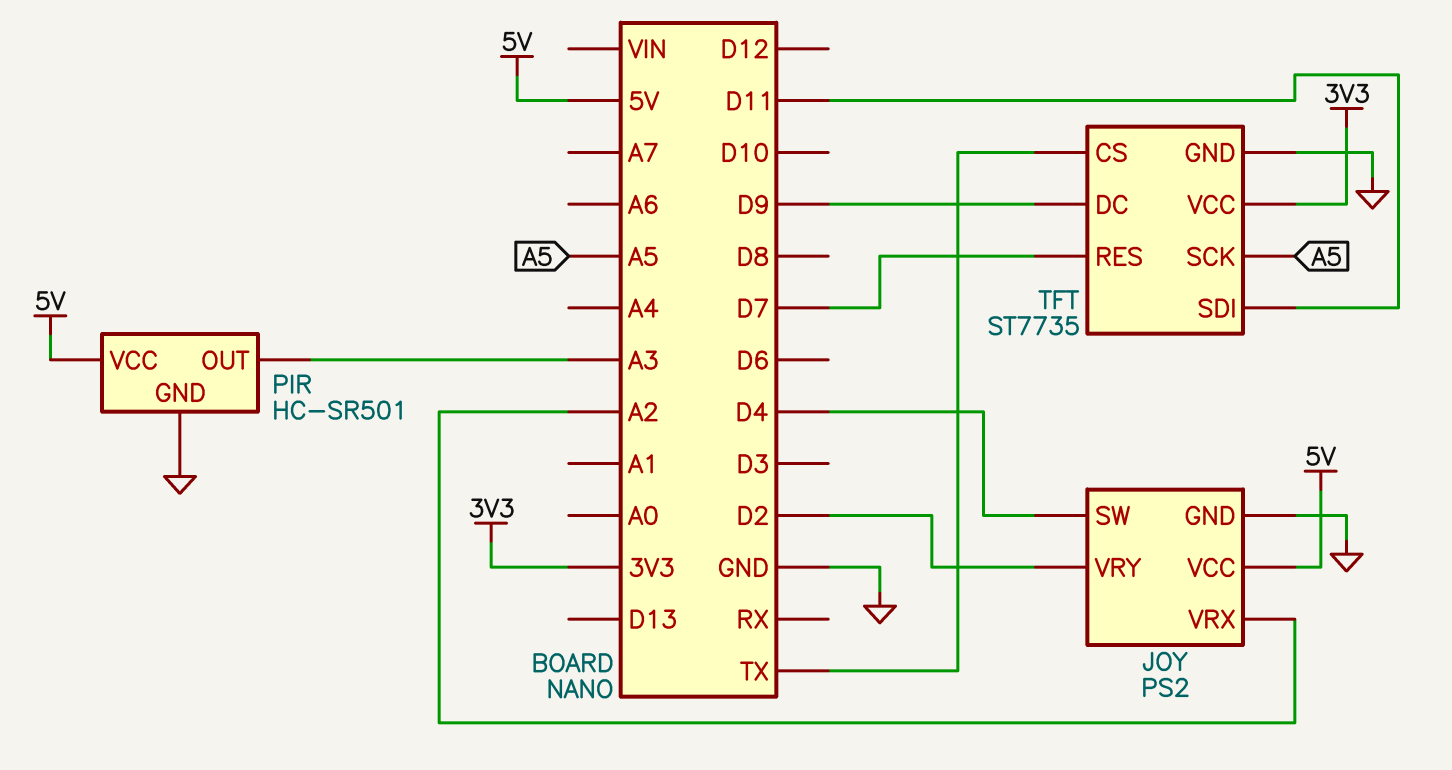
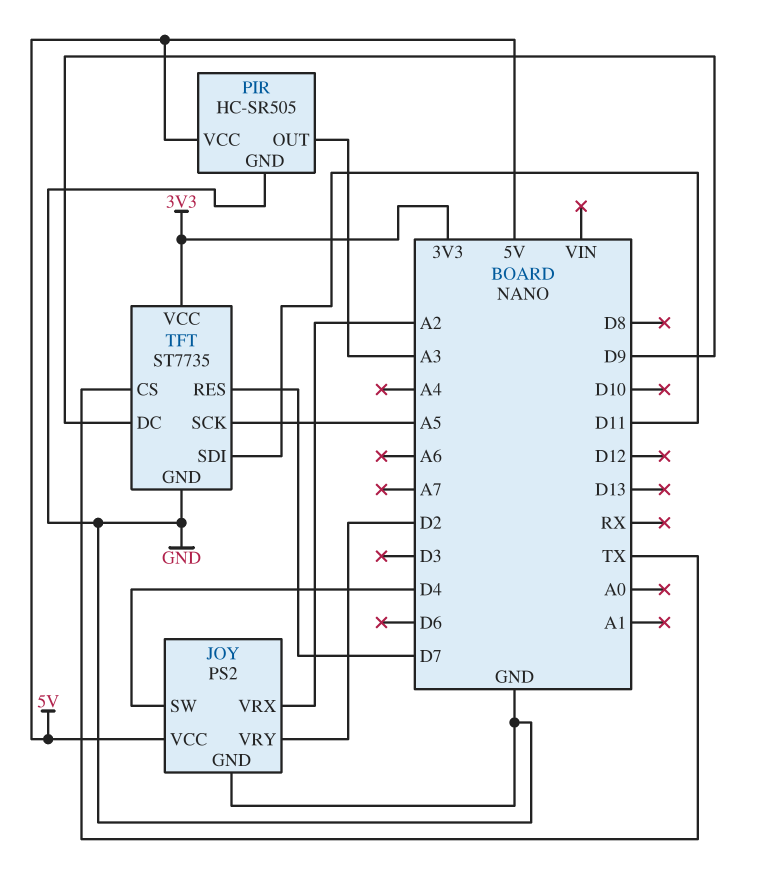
PIR: HC-SR501 -> HC-SR505

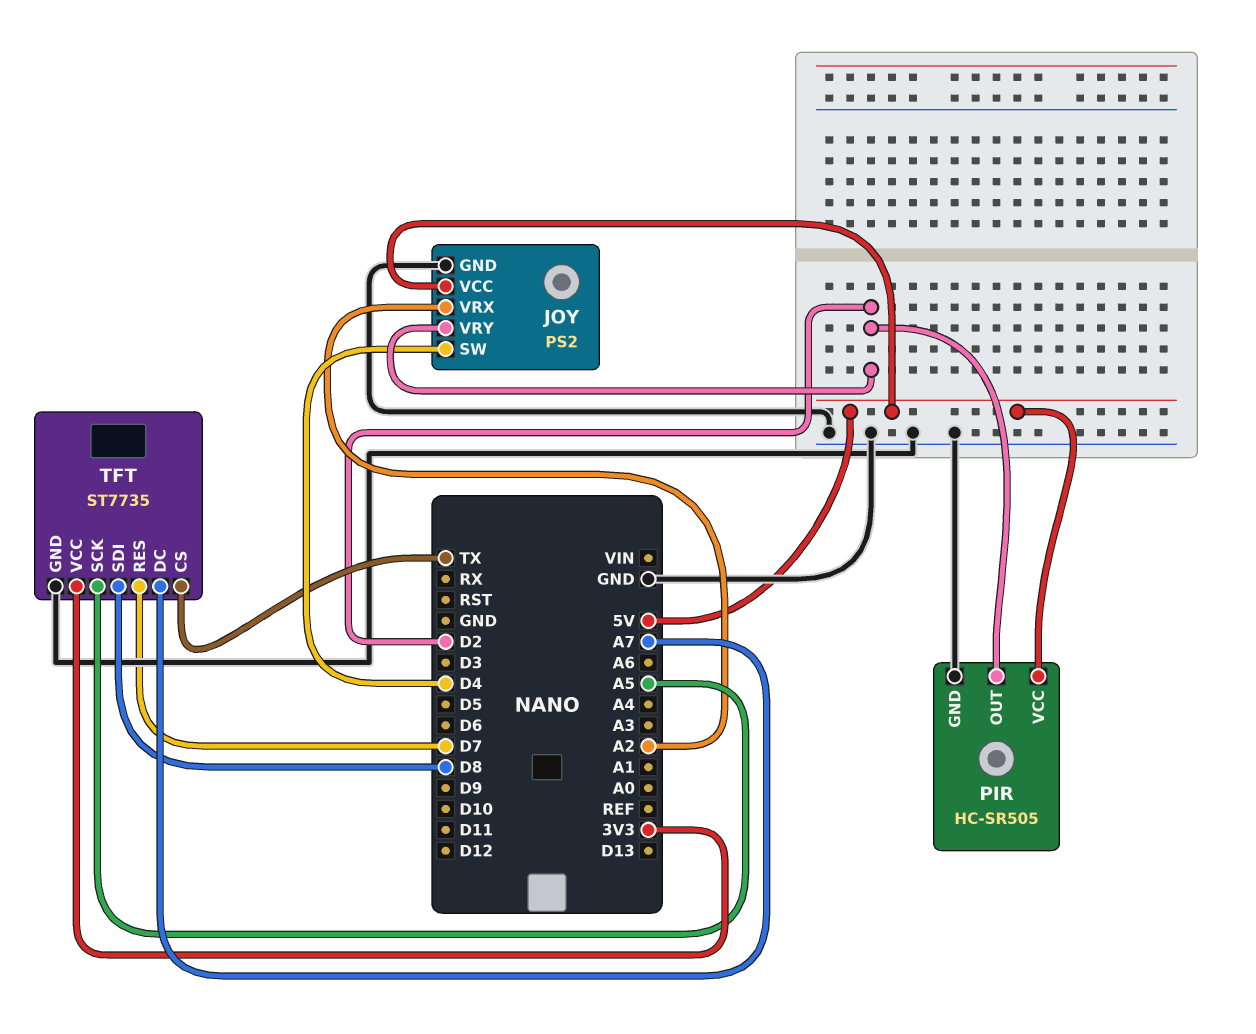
PIR pin OUT: A3 -> D2
TFT pin DC: D9 -> A7
TFT pin SDI: D11 -> D8

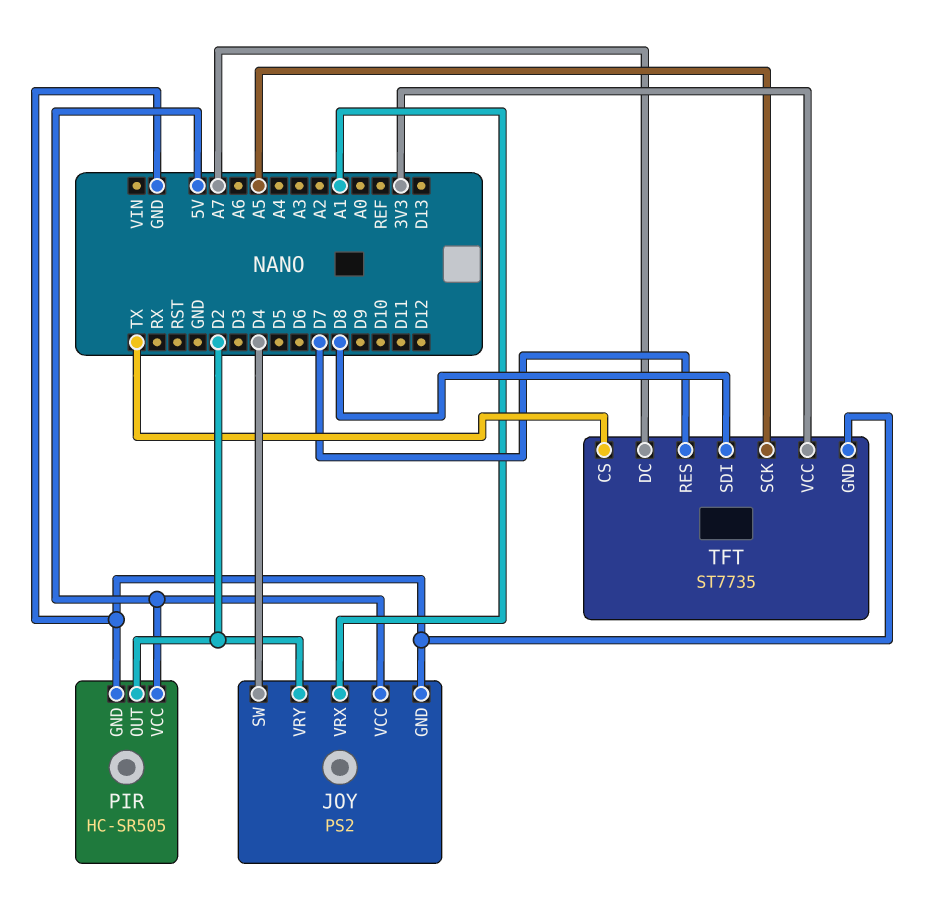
JOY pin VRX: A2 -> A1

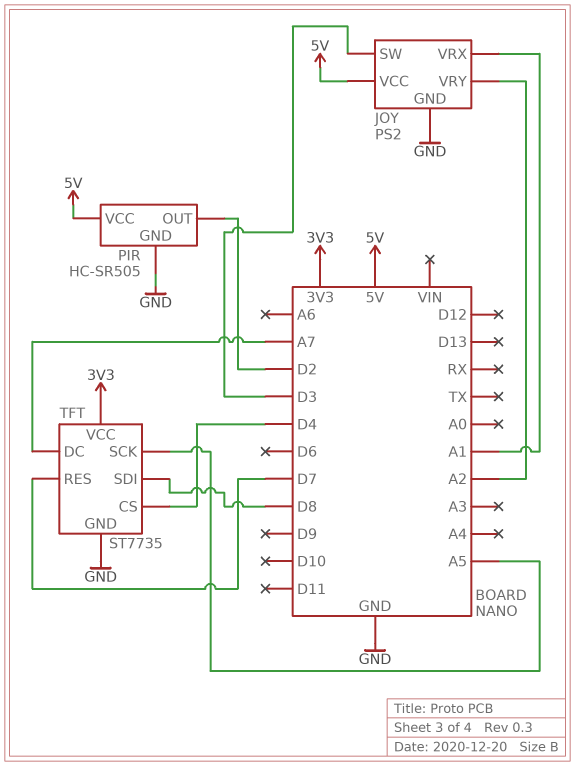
JOY pin SW: D4 -> D3
JOY pin VRY: D2 -> A2
TFT pin CS: TX -> D4

